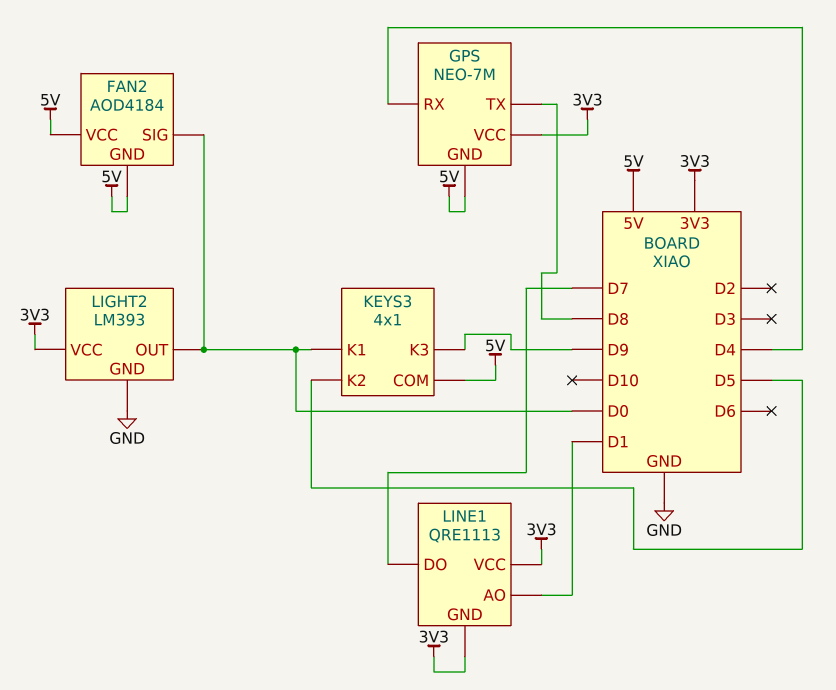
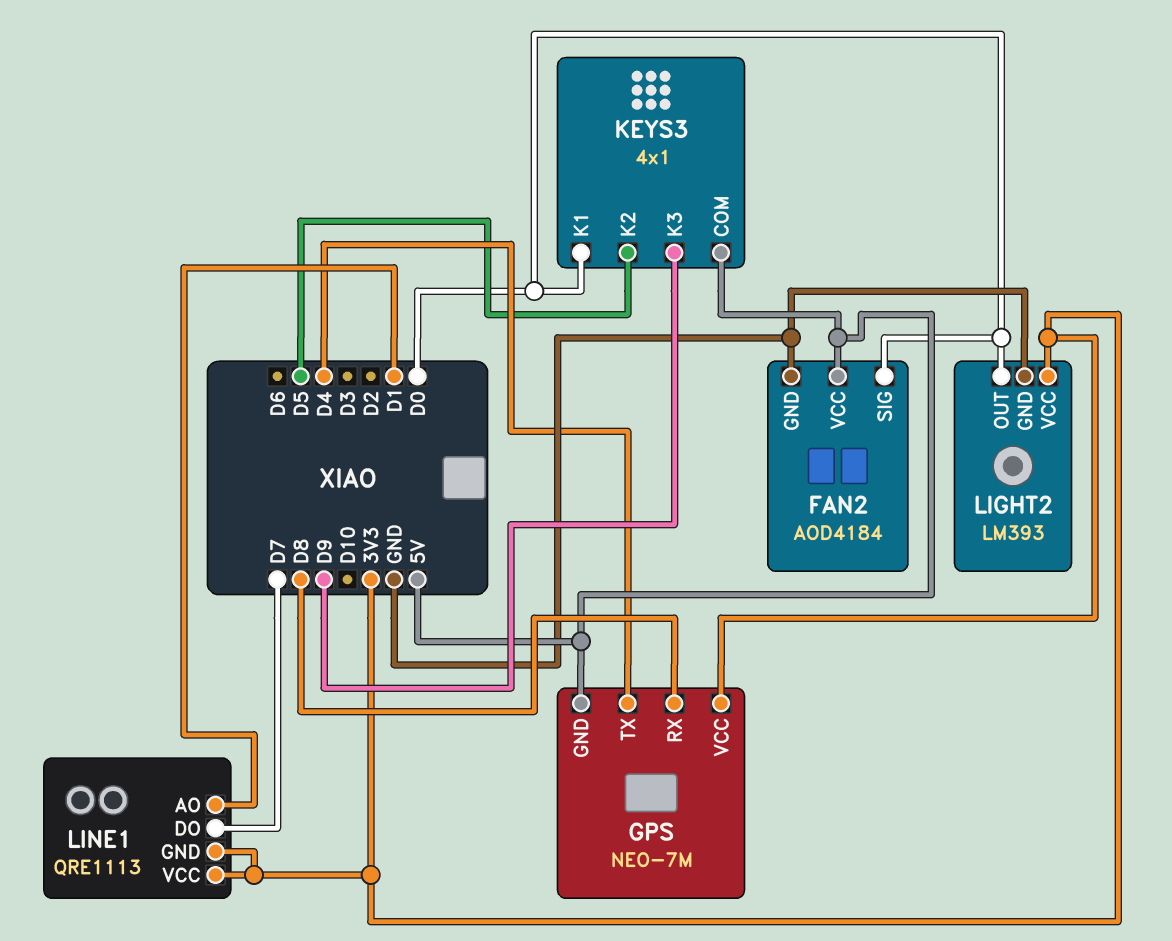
FAN2 pin GND: 5V -> GND
GPS pin RX: D4 -> D8
GPS pin TX: D8 -> D4

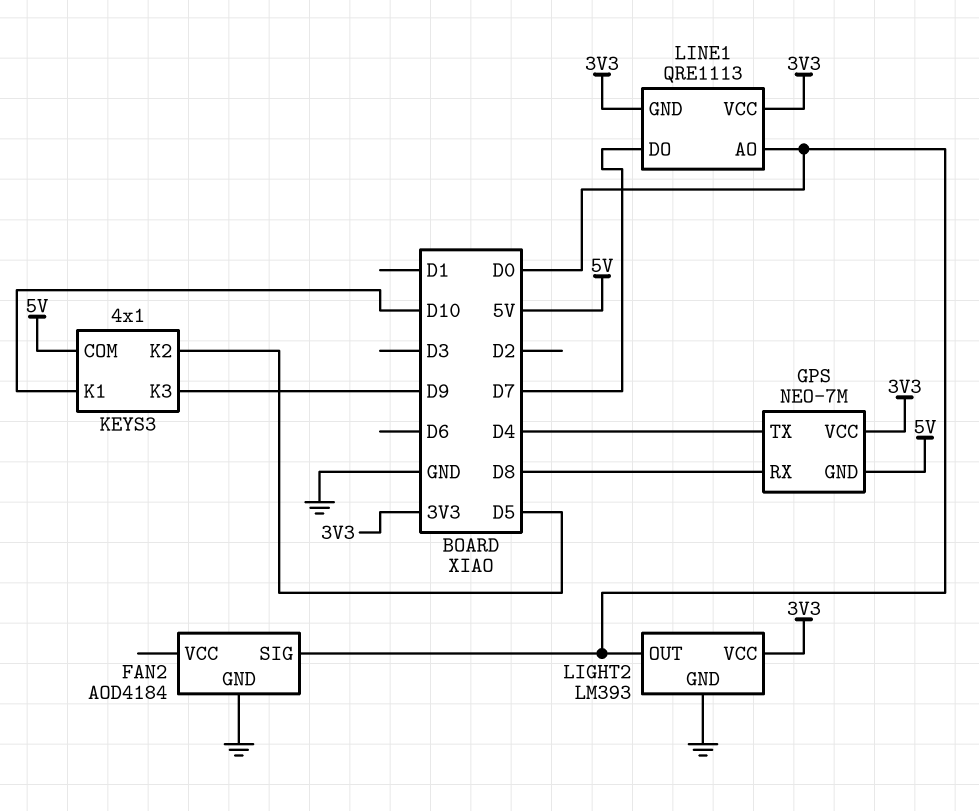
FAN2 pin VCC: 5V -> none
KEYS3 pin K1: D0 -> D10
LINE1 pin AO: D1 -> D0

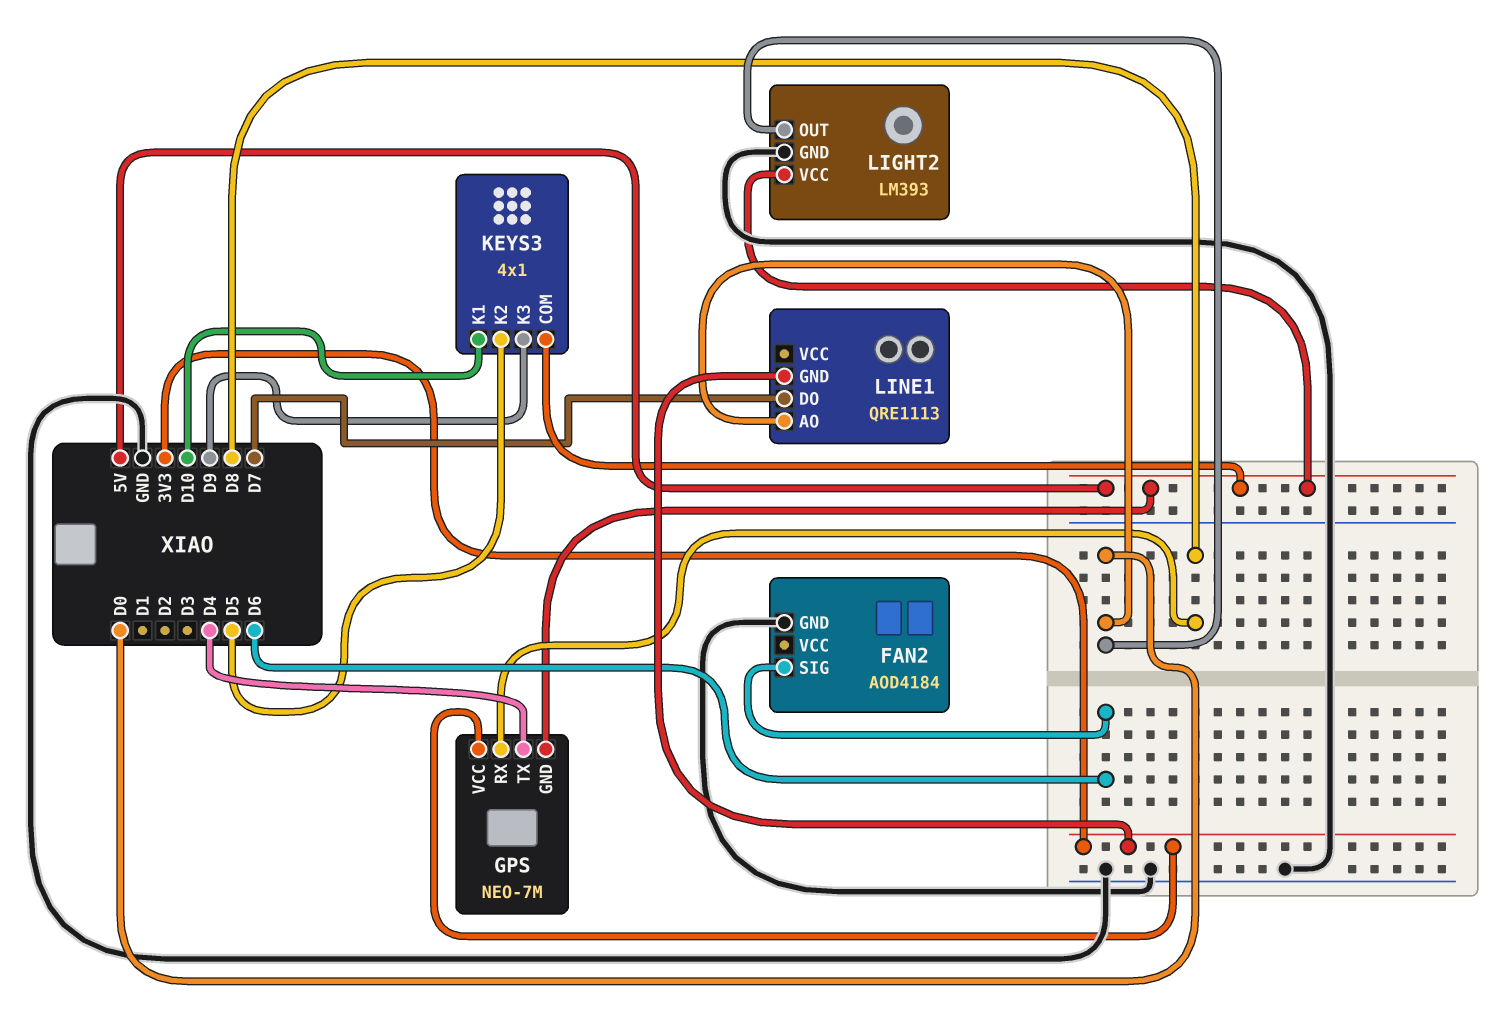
FAN2 pin SIG: D0 -> D6
LIGHT2 pin VCC: 3V3 -> 5V
LINE1 pin VCC: 3V3 -> none

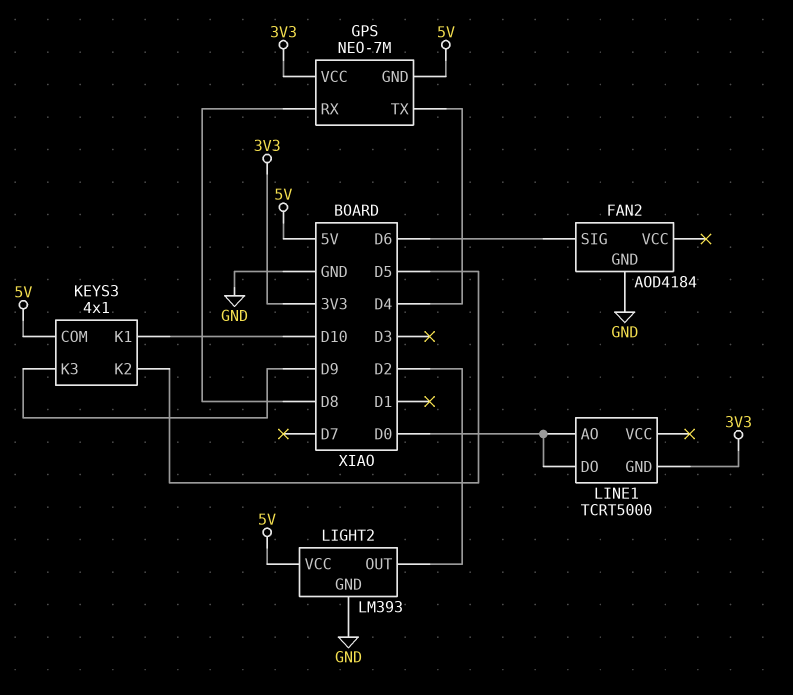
LIGHT2 pin OUT: D0 -> D2
LINE1: QRE1113 -> TCRT5000
LINE1 pin DO: D7 -> D0

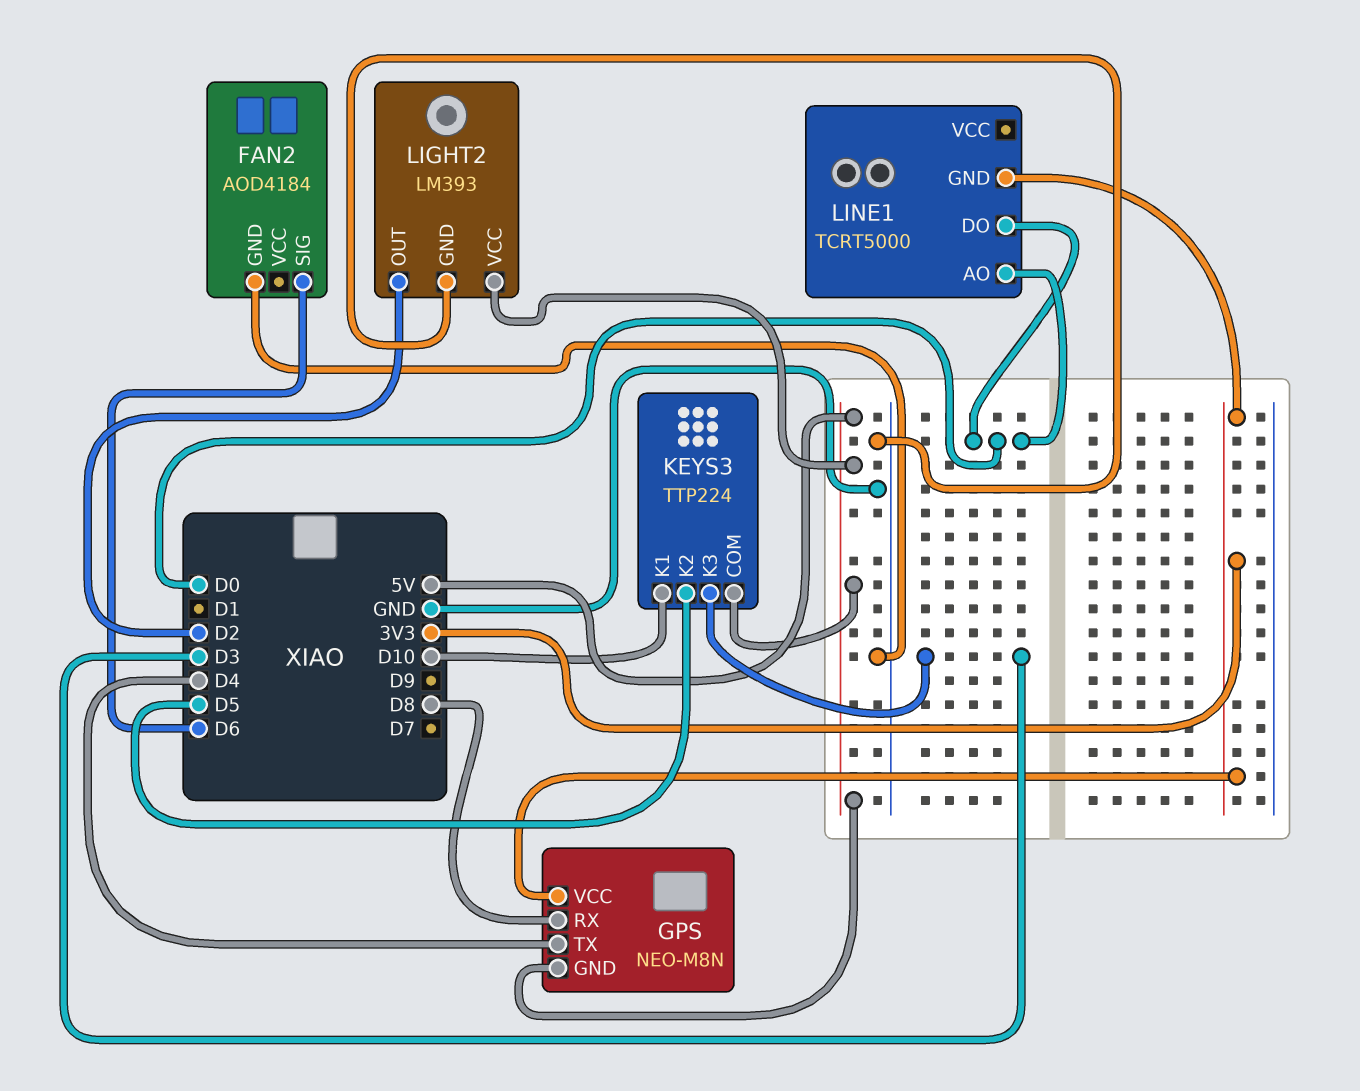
GPS: NEO-7M -> NEO-M8N
KEYS3: 4x1 -> TTP224
KEYS3 pin K3: D9 -> D3

